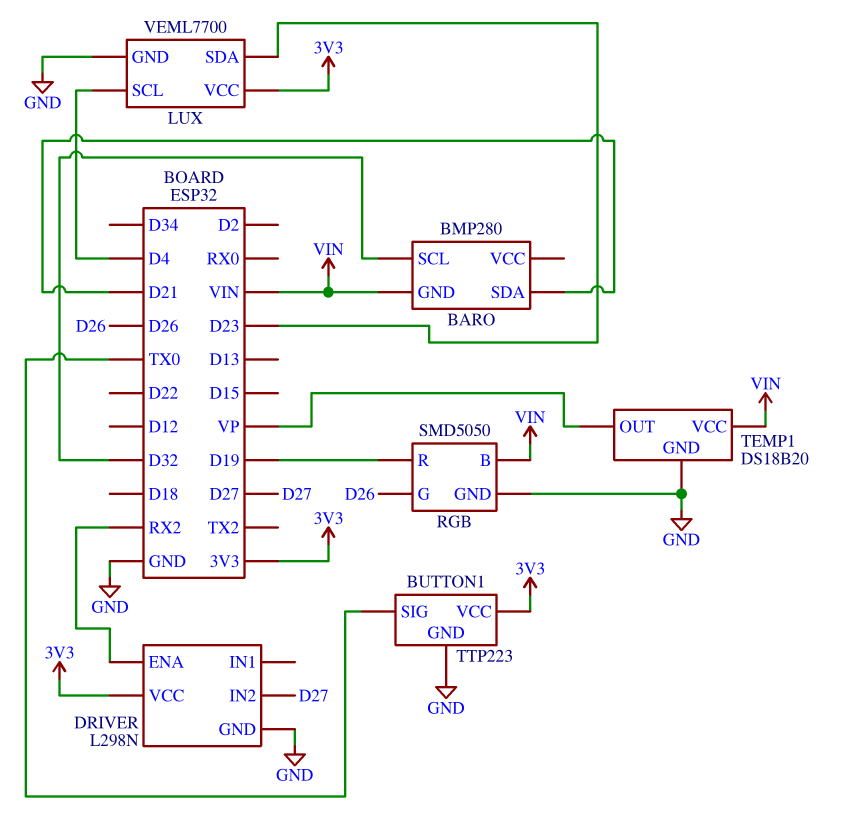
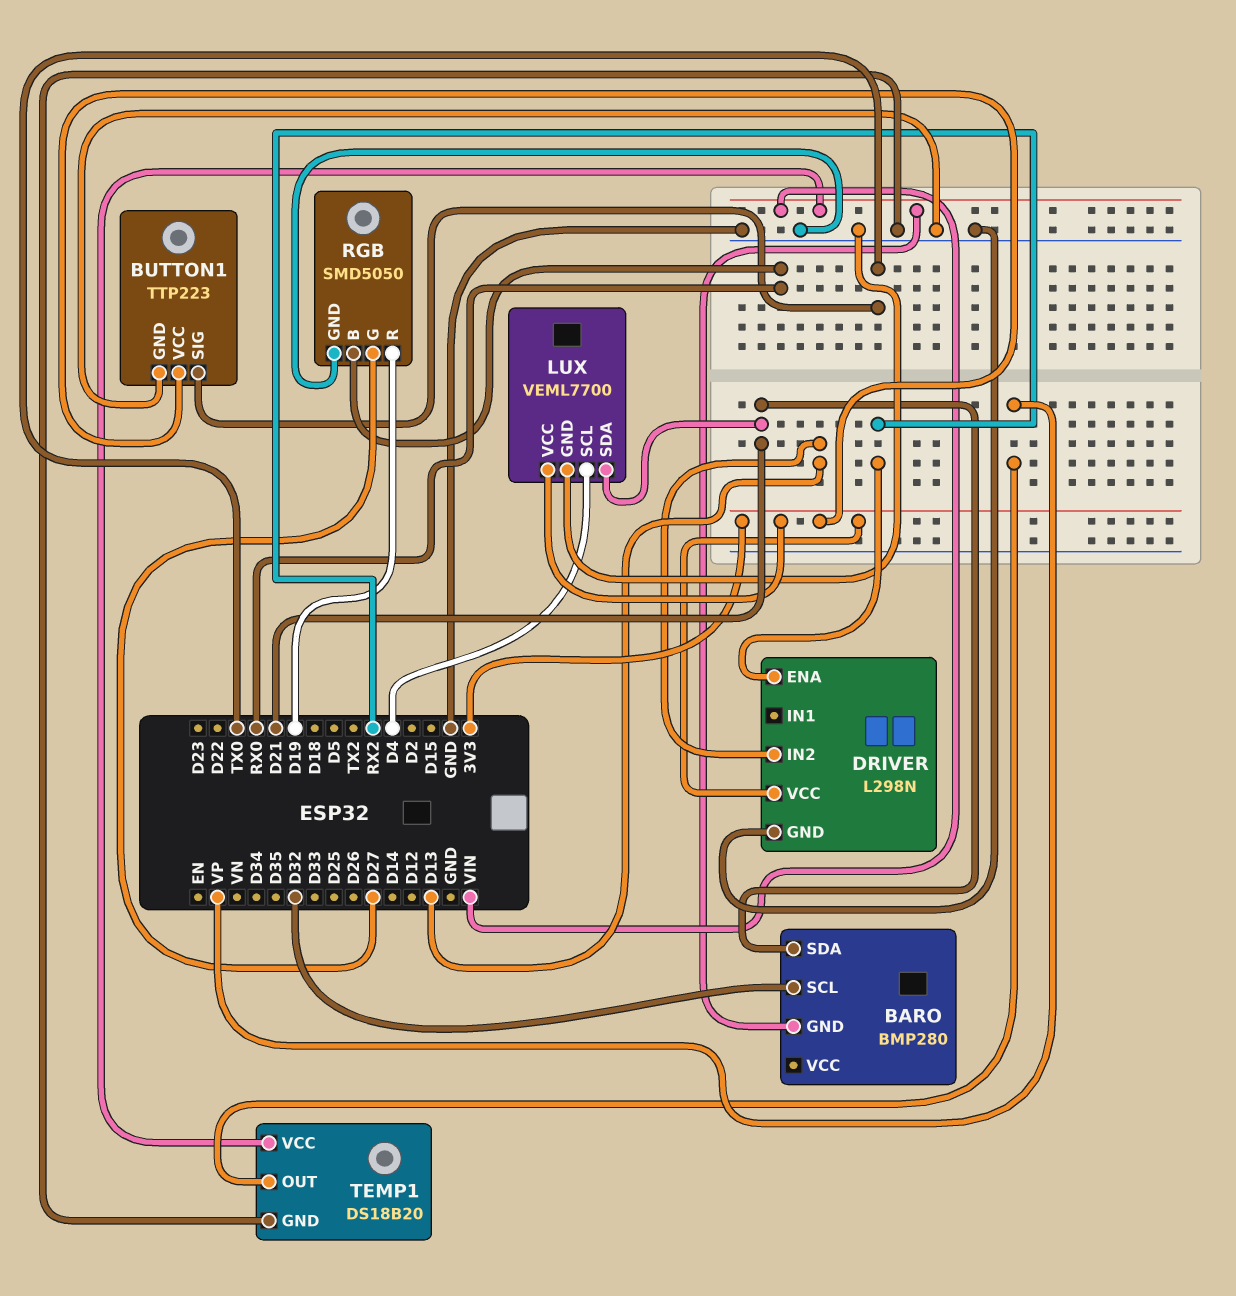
DRIVER pin IN2: D27 -> D13
LUX pin SDA: D23 -> D21
RGB pin B: VIN -> RX0
RGB pin G: D26 -> D27

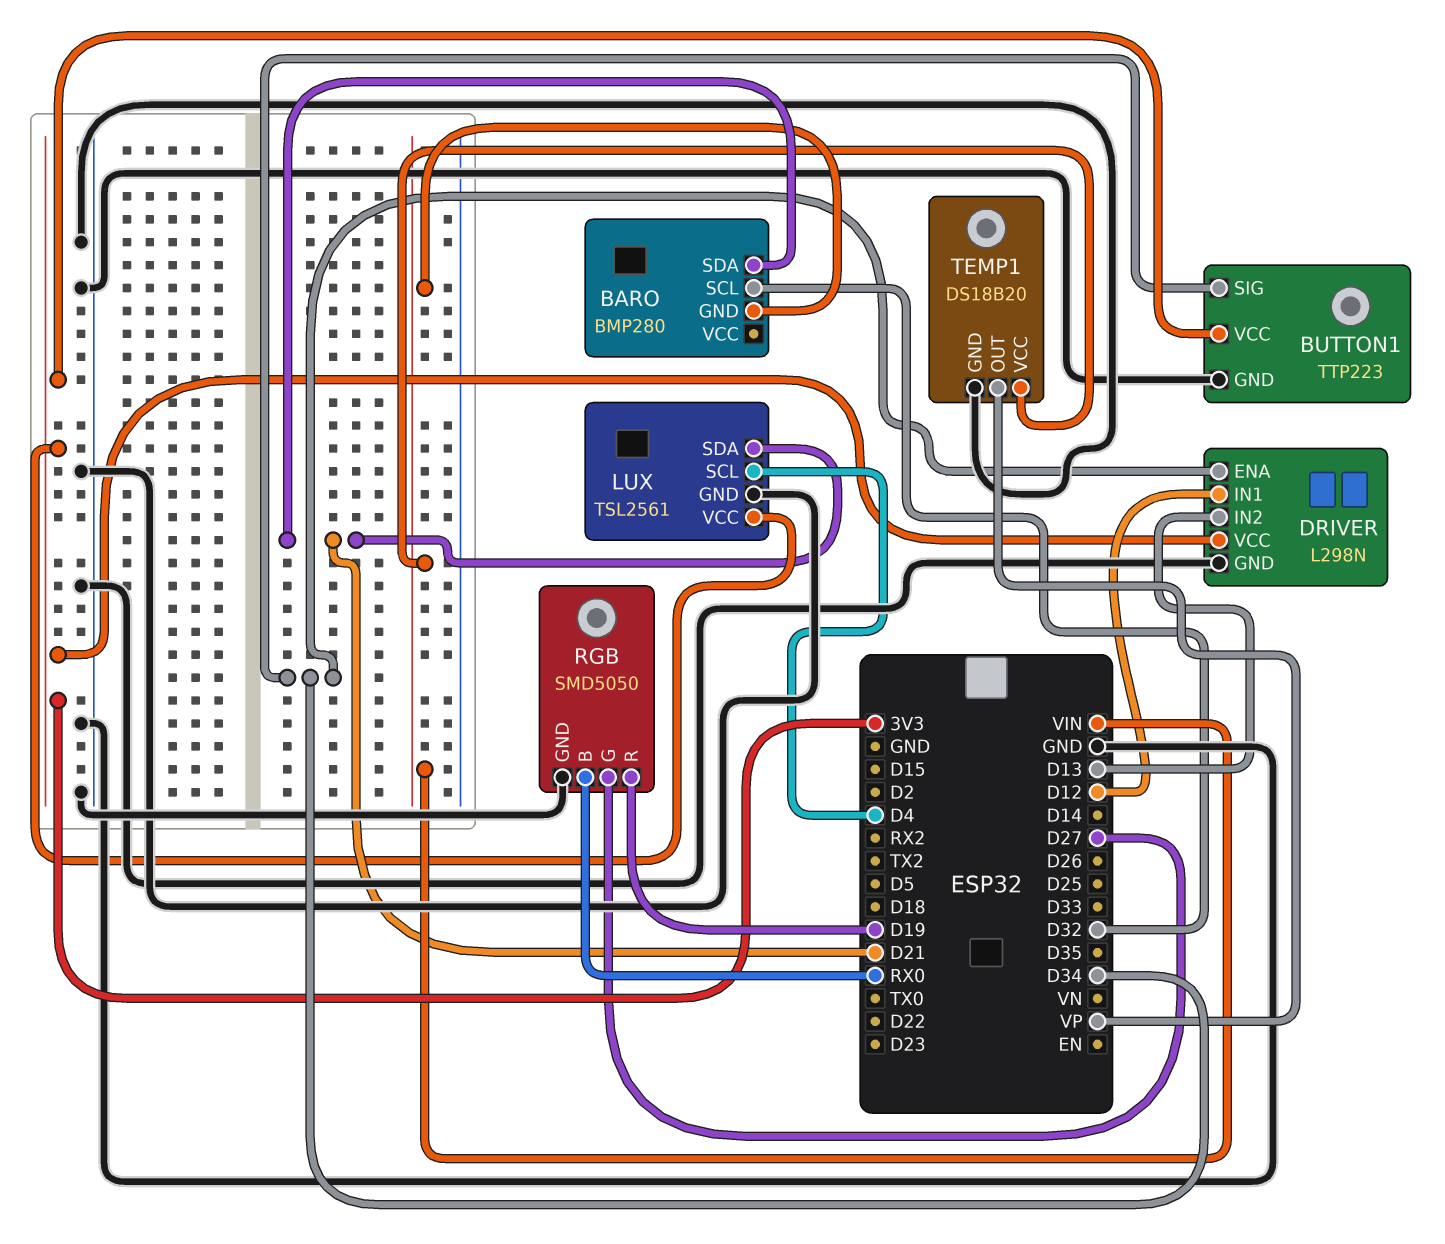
BUTTON1 pin SIG: TX0 -> D34
DRIVER pin ENA: RX2 -> D34
DRIVER pin IN1: none -> D12
LUX: VEML7700 -> TSL2561

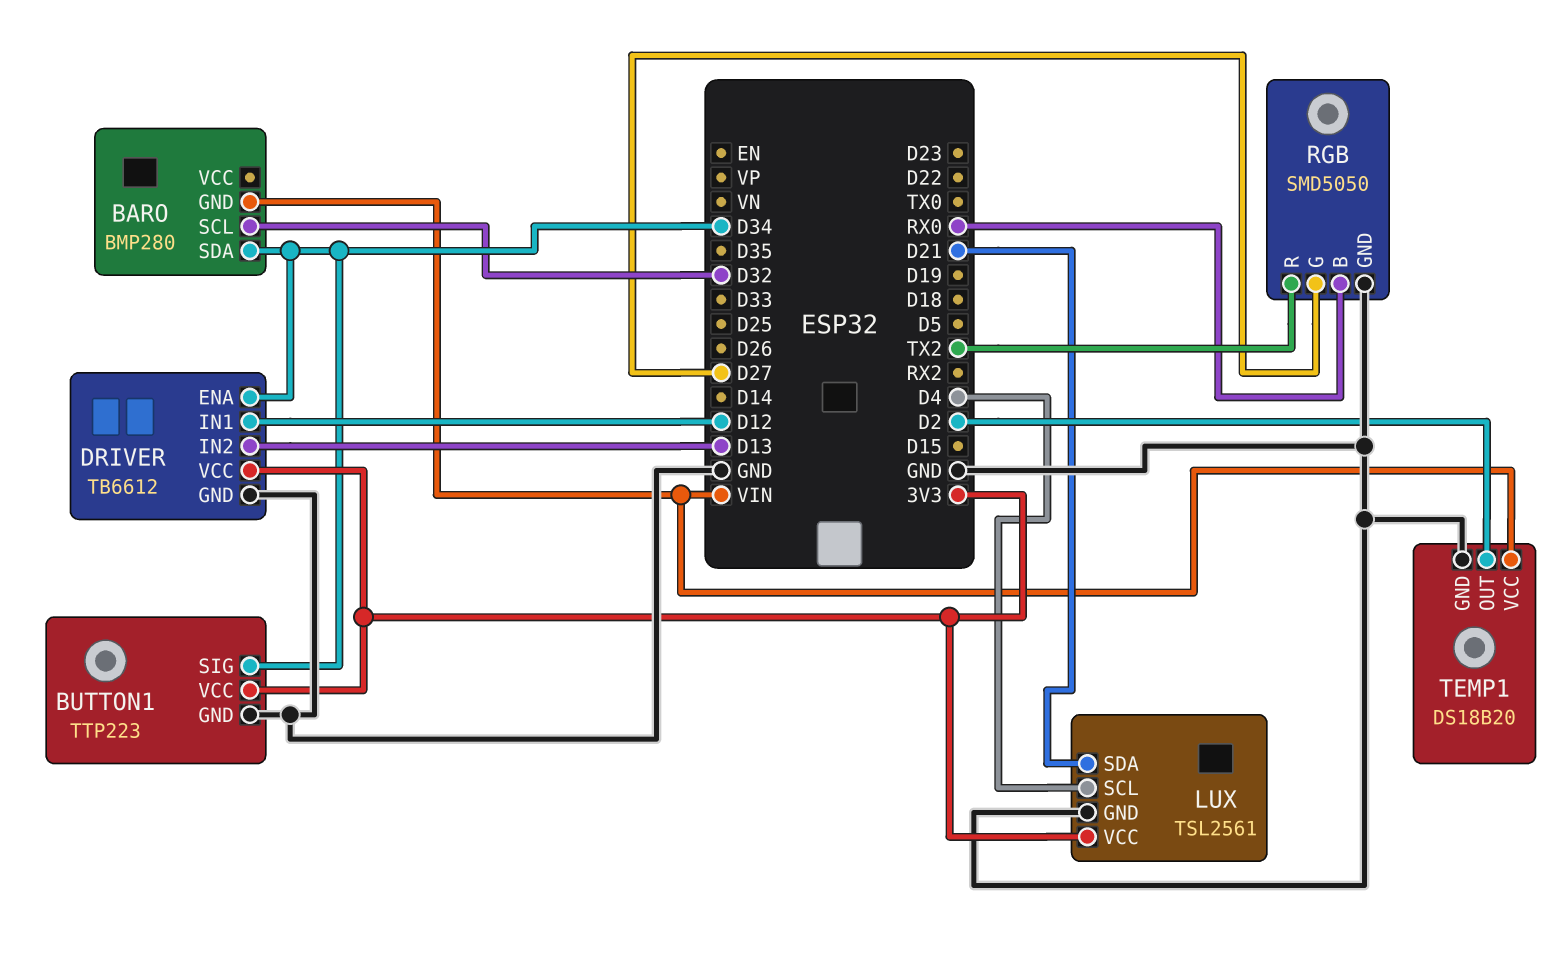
BARO pin SDA: D21 -> D34
DRIVER: L298N -> TB6612
RGB pin R: D19 -> TX2
TEMP1 pin OUT: VP -> D2

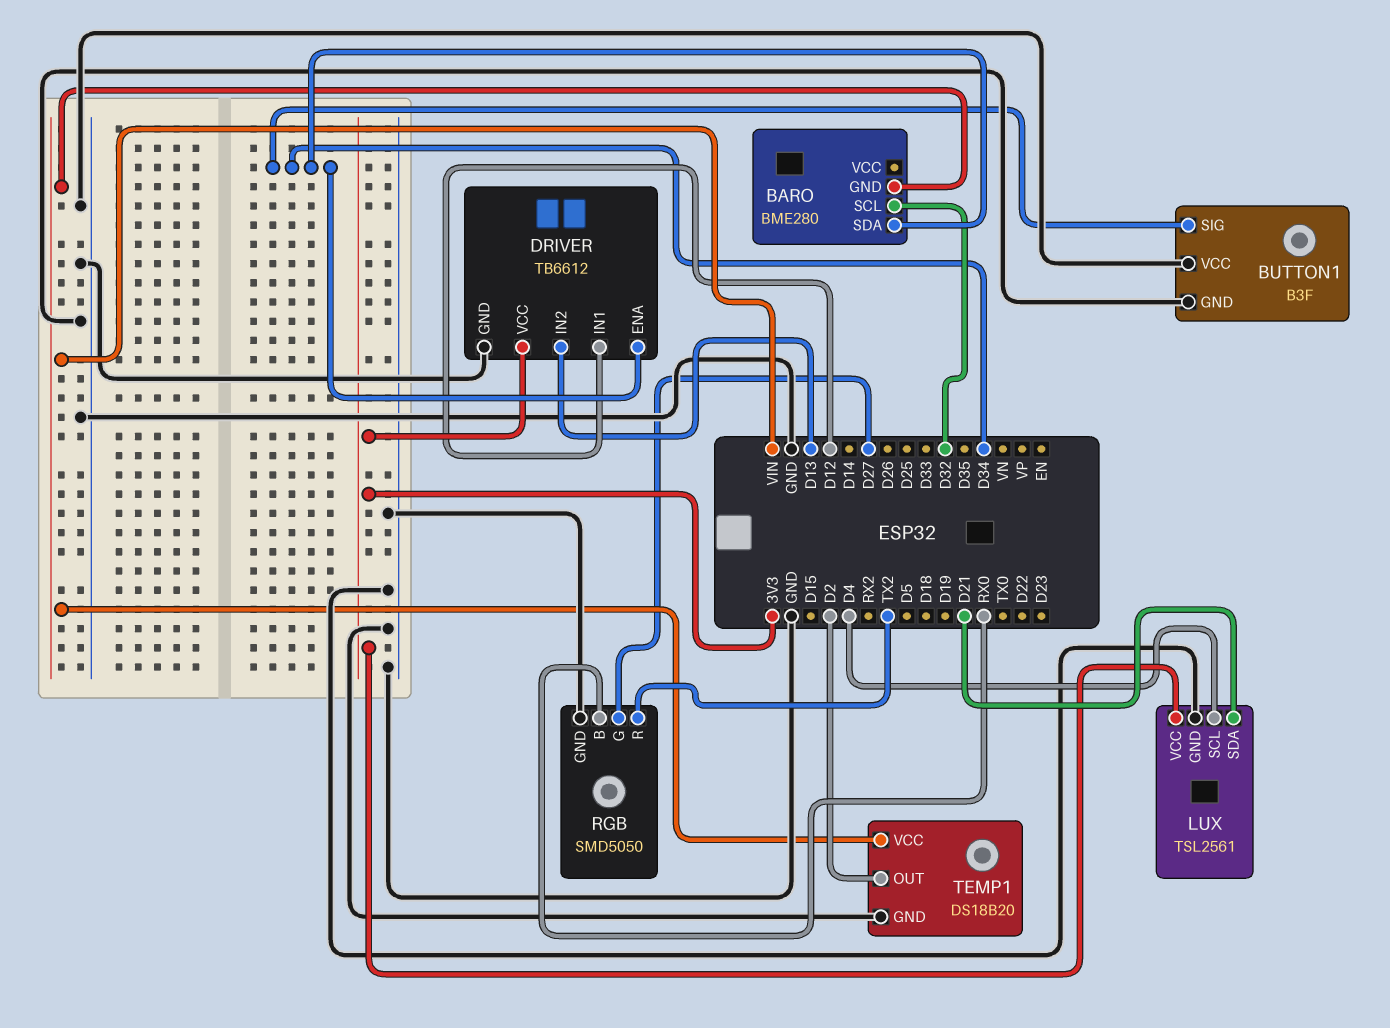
BARO: BMP280 -> BME280
BUTTON1: TTP223 -> B3F
BUTTON1 pin VCC: 3V3 -> GND

